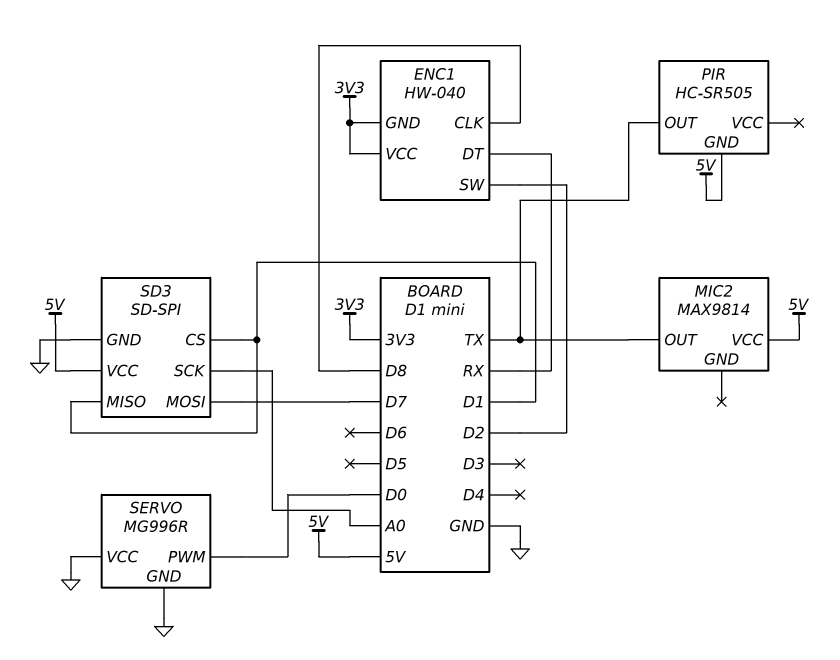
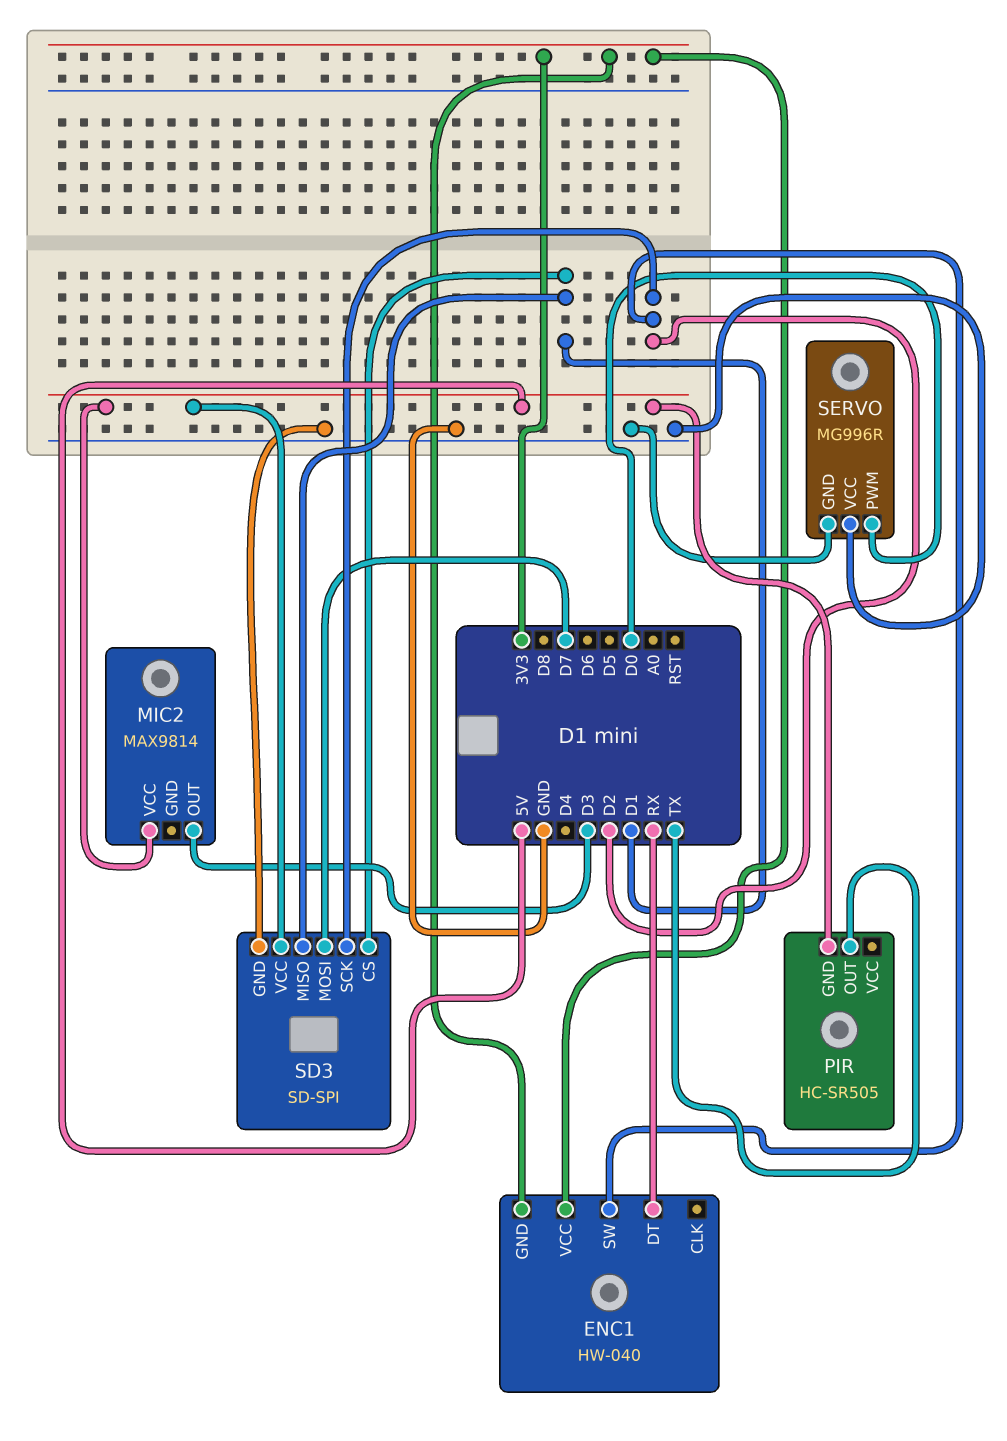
ENC1 pin CLK: D8 -> none
MIC2 pin OUT: TX -> D3
SD3 pin SCK: A0 -> D2

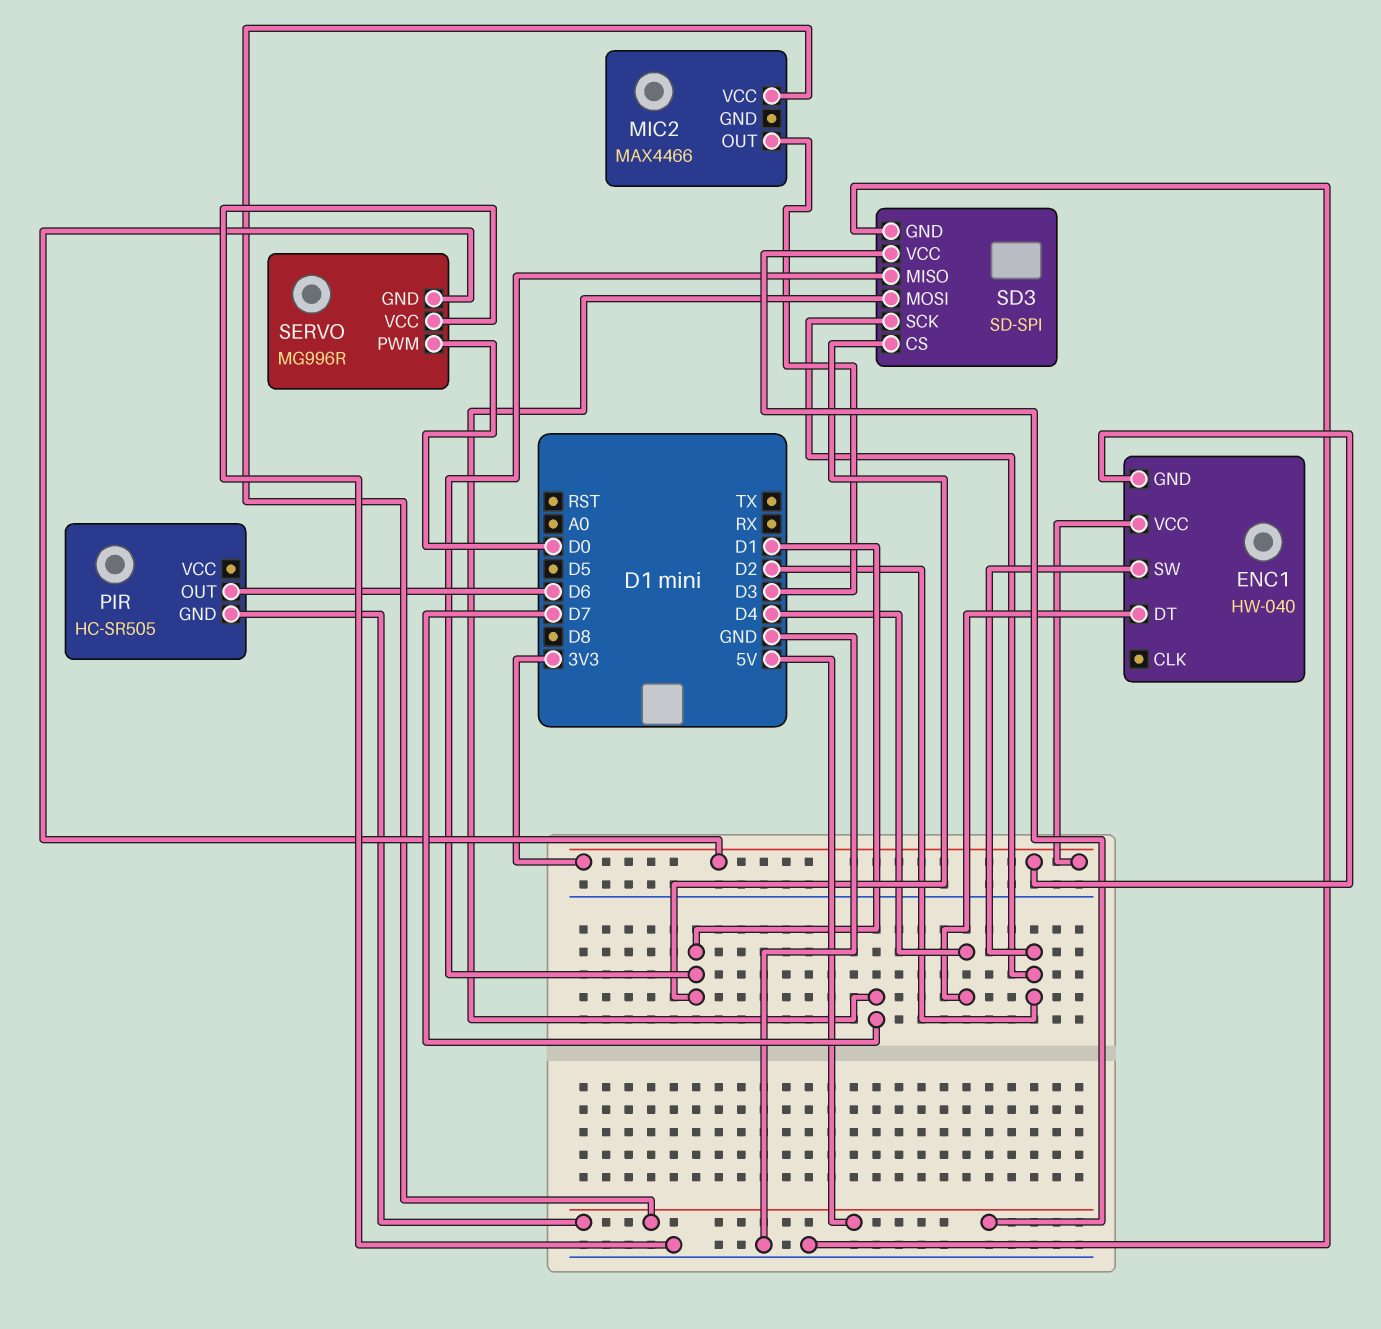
ENC1 pin DT: RX -> D4
MIC2: MAX9814 -> MAX4466
PIR pin OUT: TX -> D6
SERVO pin GND: GND -> 3V3

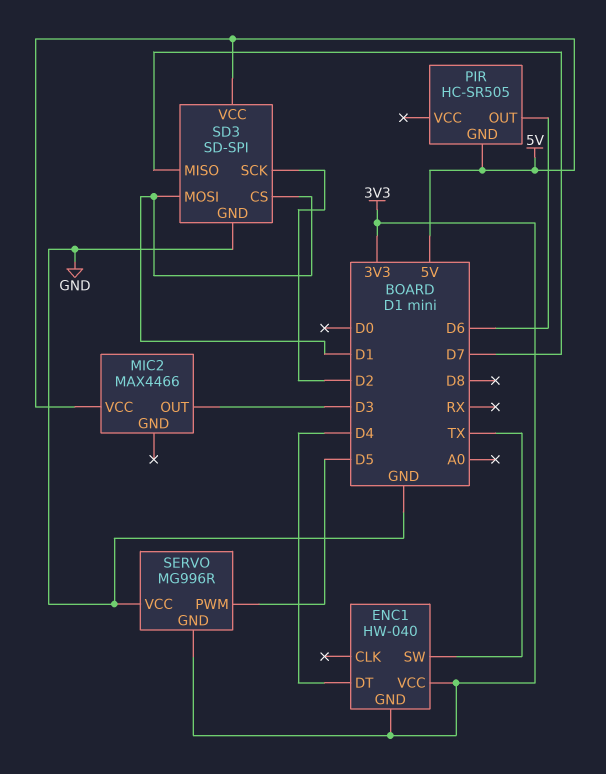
ENC1 pin SW: D2 -> TX
SD3 pin MISO: D1 -> D7
SD3 pin MOSI: D7 -> D1
SERVO pin PWM: D0 -> D5

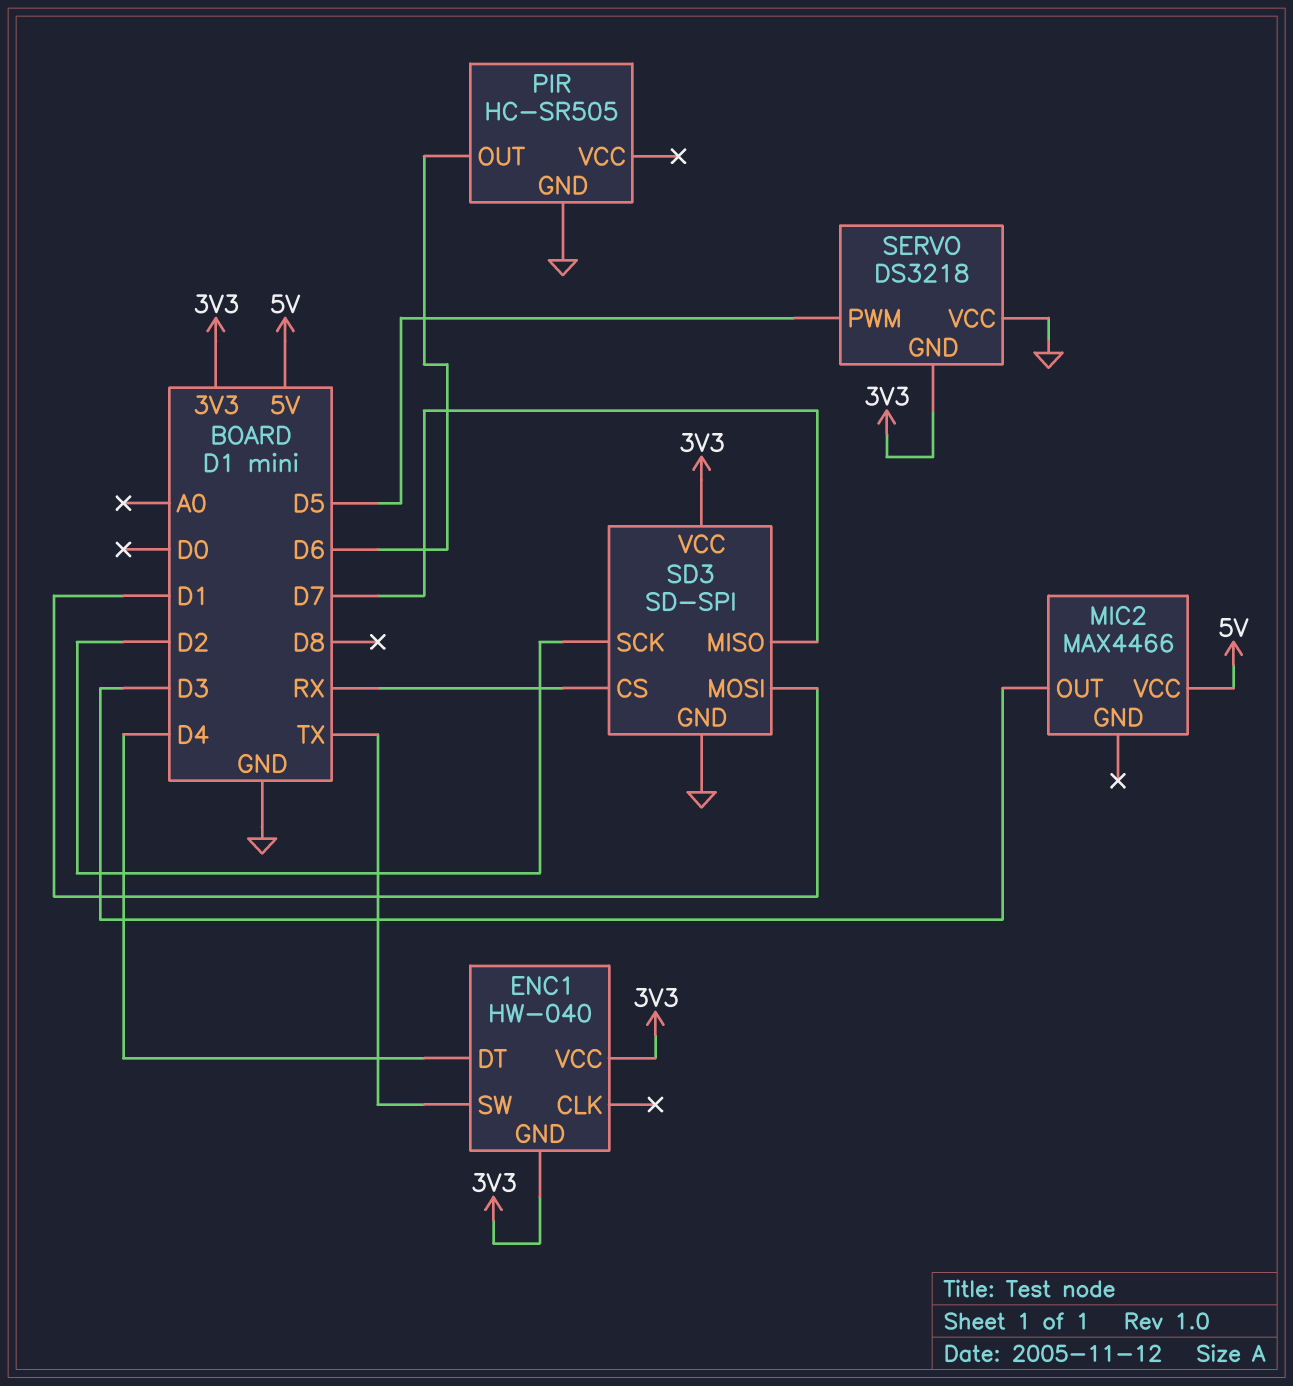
PIR pin GND: 5V -> GND
SD3 pin CS: D1 -> RX
SD3 pin VCC: 5V -> 3V3
SERVO: MG996R -> DS3218

